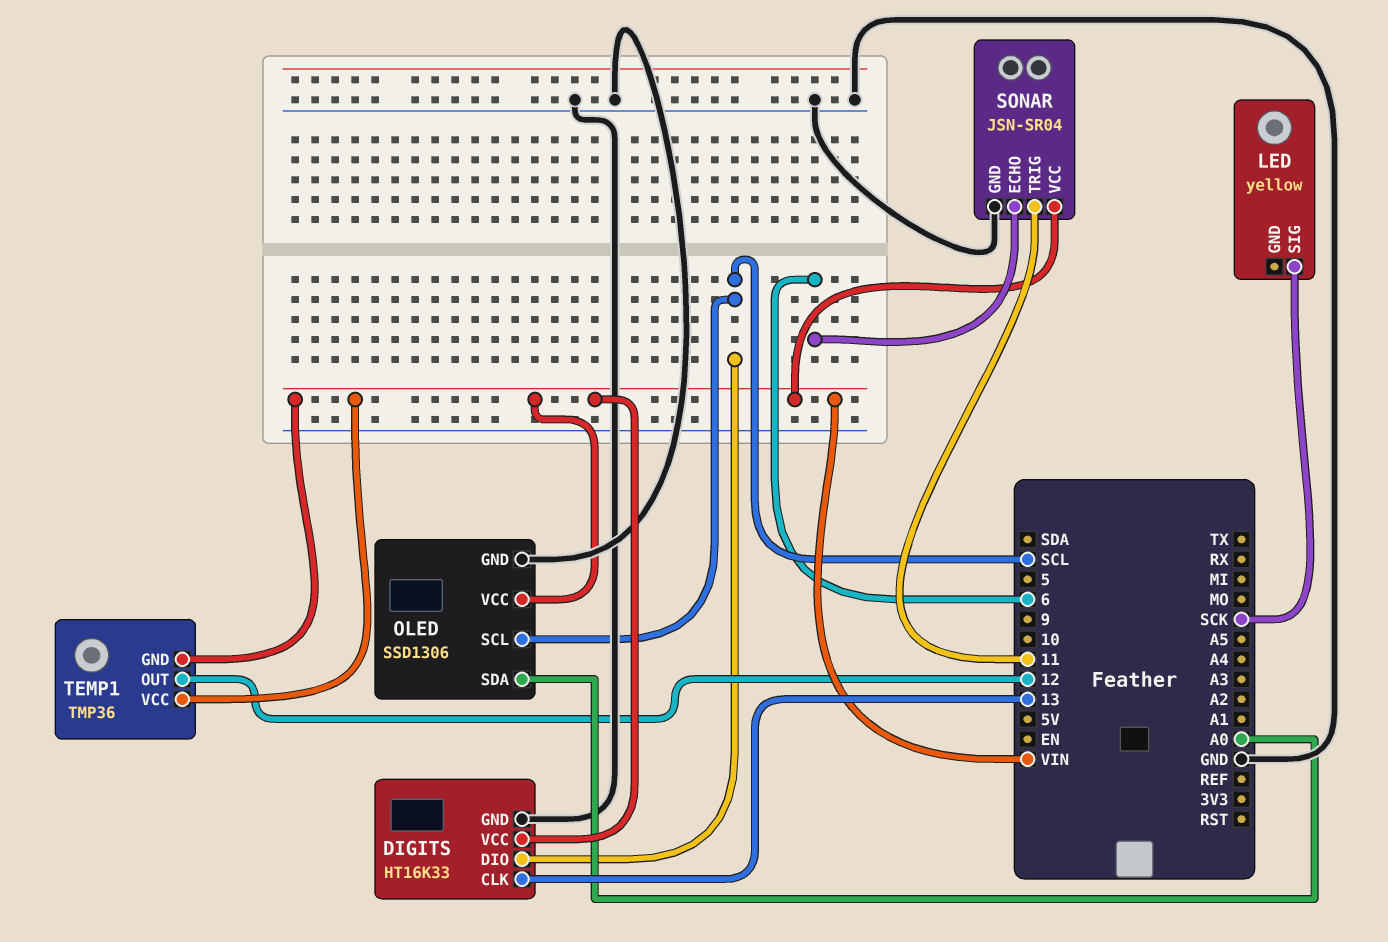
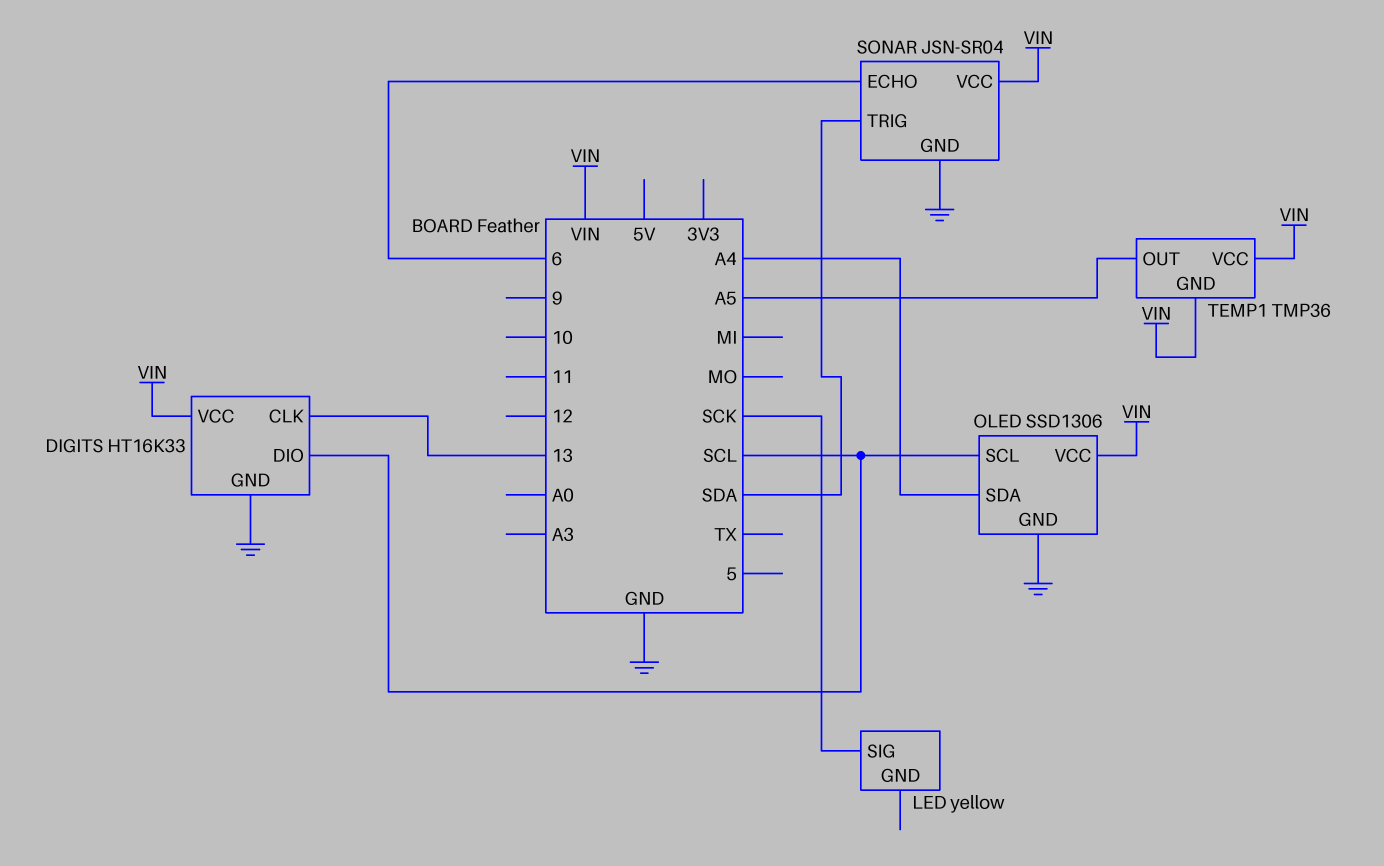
OLED pin SDA: A0 -> A4
SONAR pin TRIG: 11 -> SDA
TEMP1 pin OUT: 12 -> A5

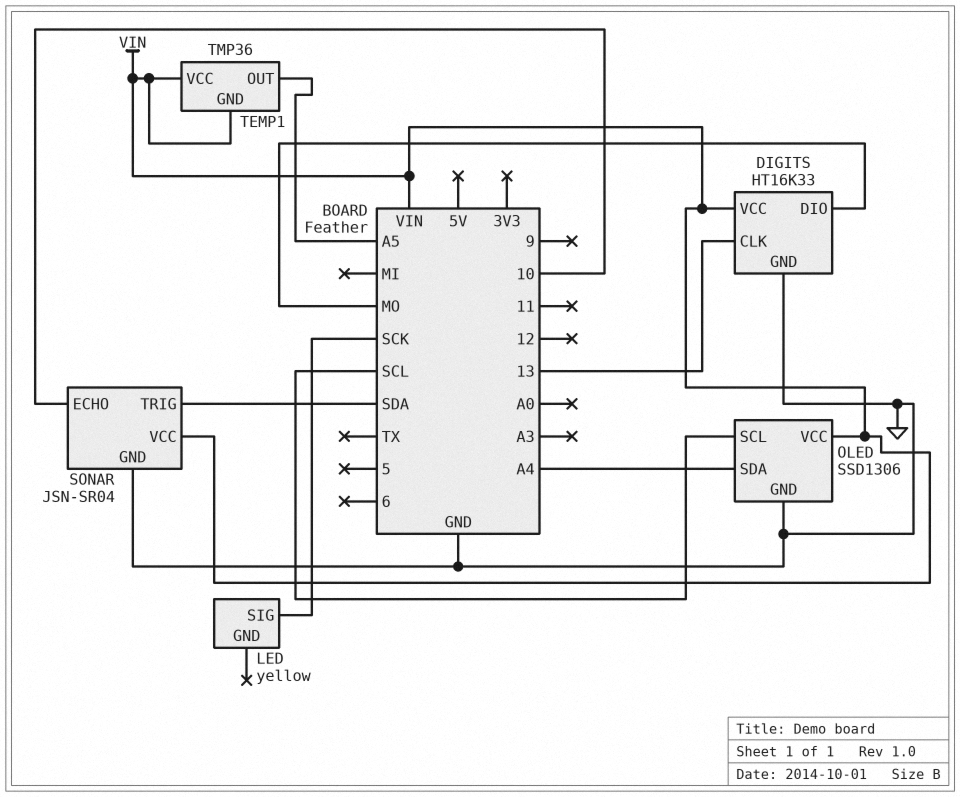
DIGITS pin DIO: SCL -> MO
SONAR pin ECHO: 6 -> 10

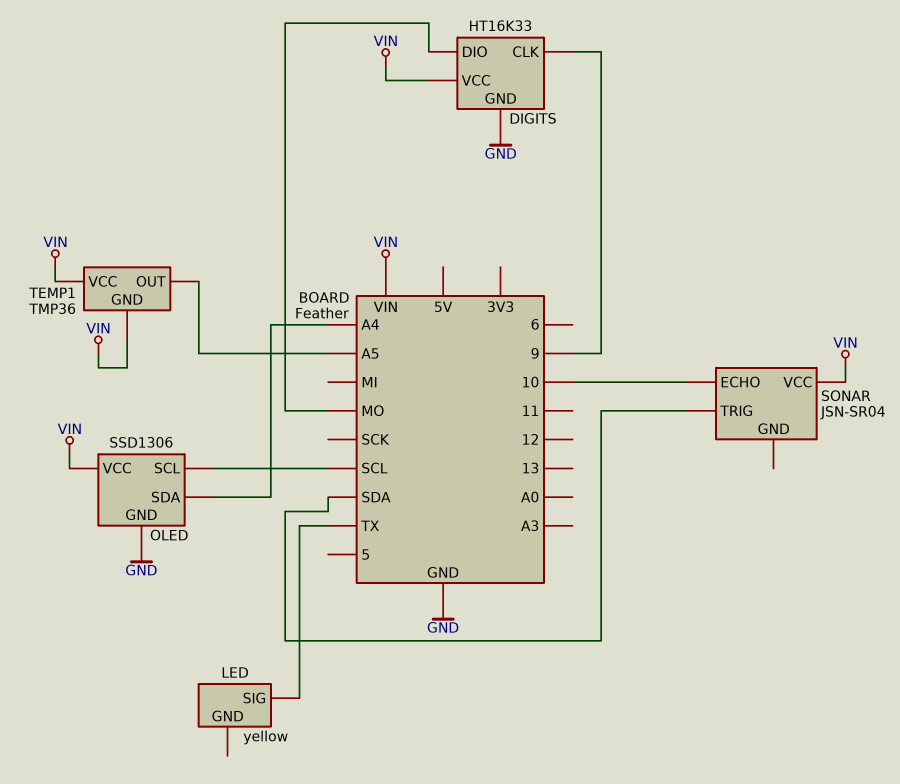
DIGITS pin CLK: 13 -> 9
LED pin SIG: SCK -> TX
SONAR pin GND: GND -> none

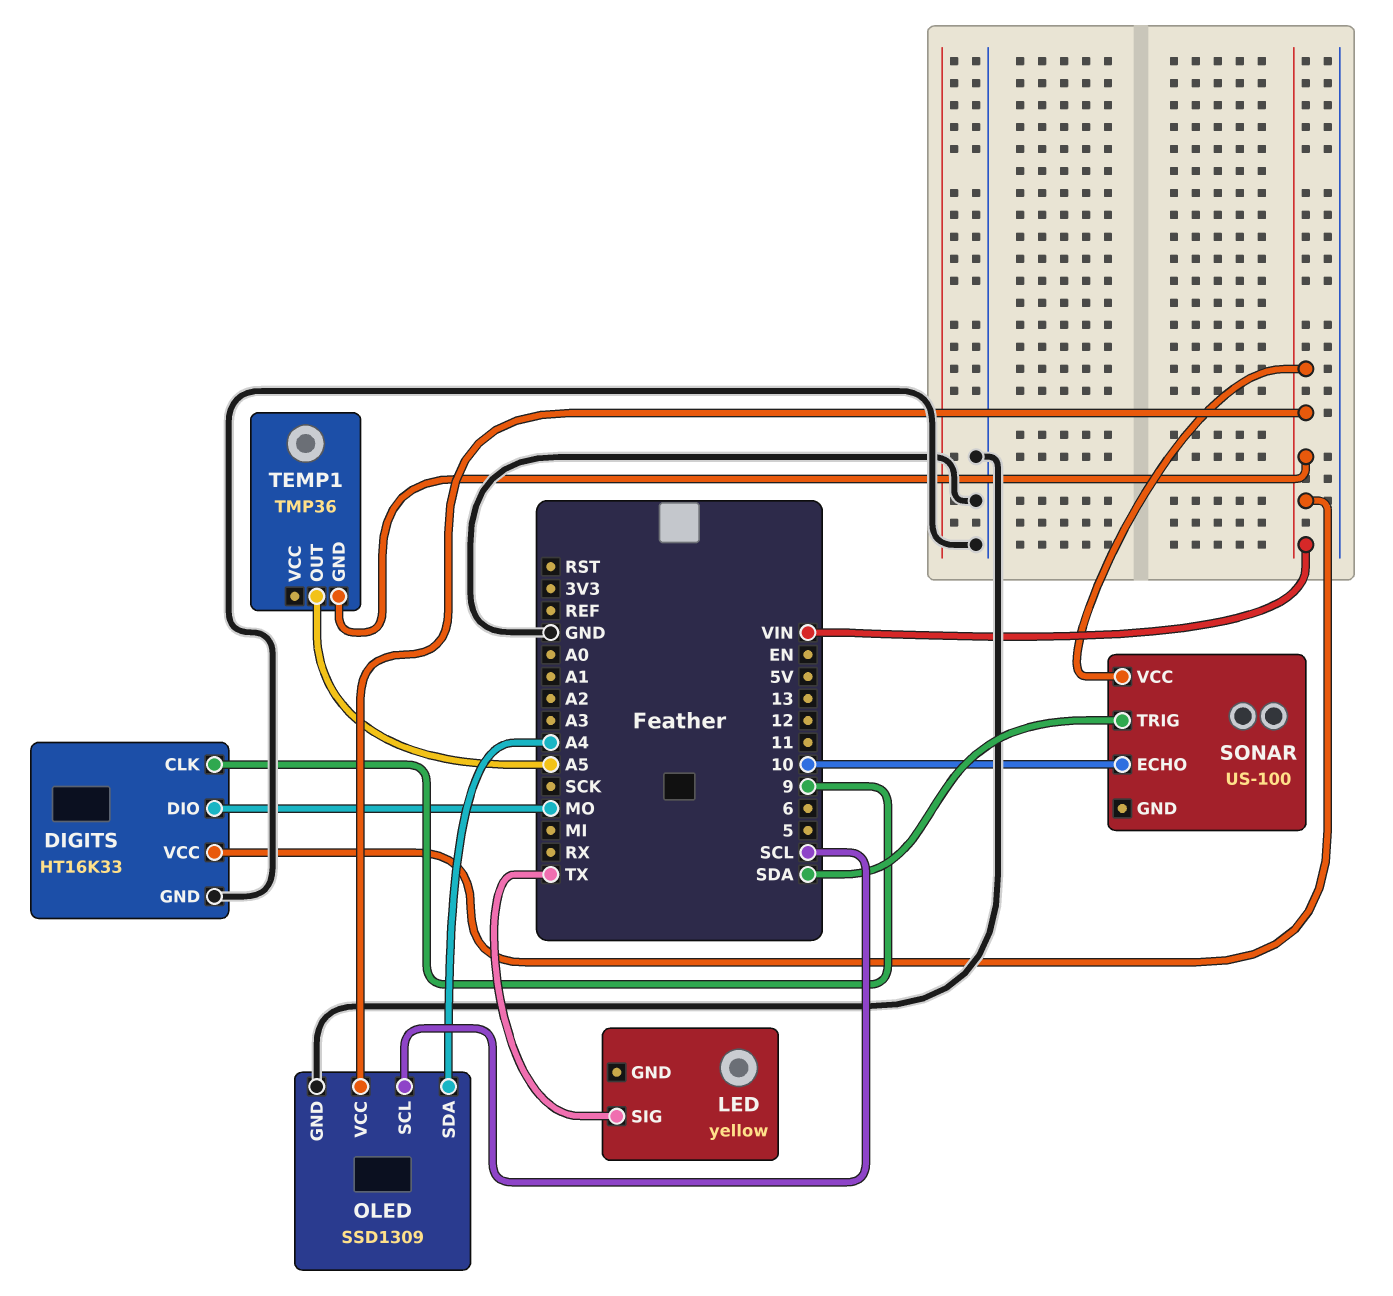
OLED: SSD1306 -> SSD1309
SONAR: JSN-SR04 -> US-100
TEMP1 pin VCC: VIN -> none

